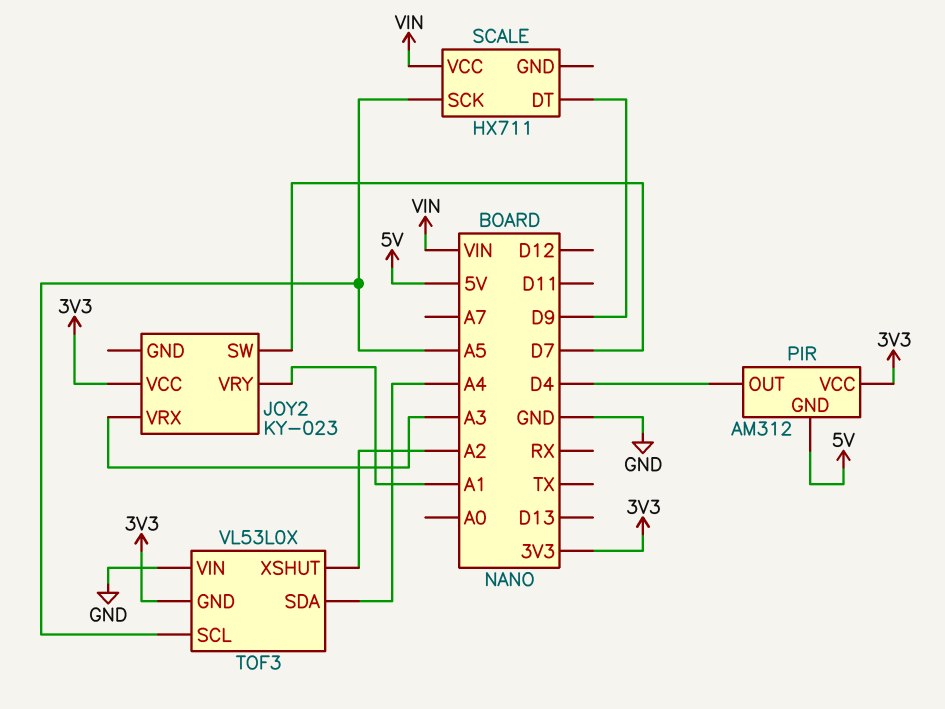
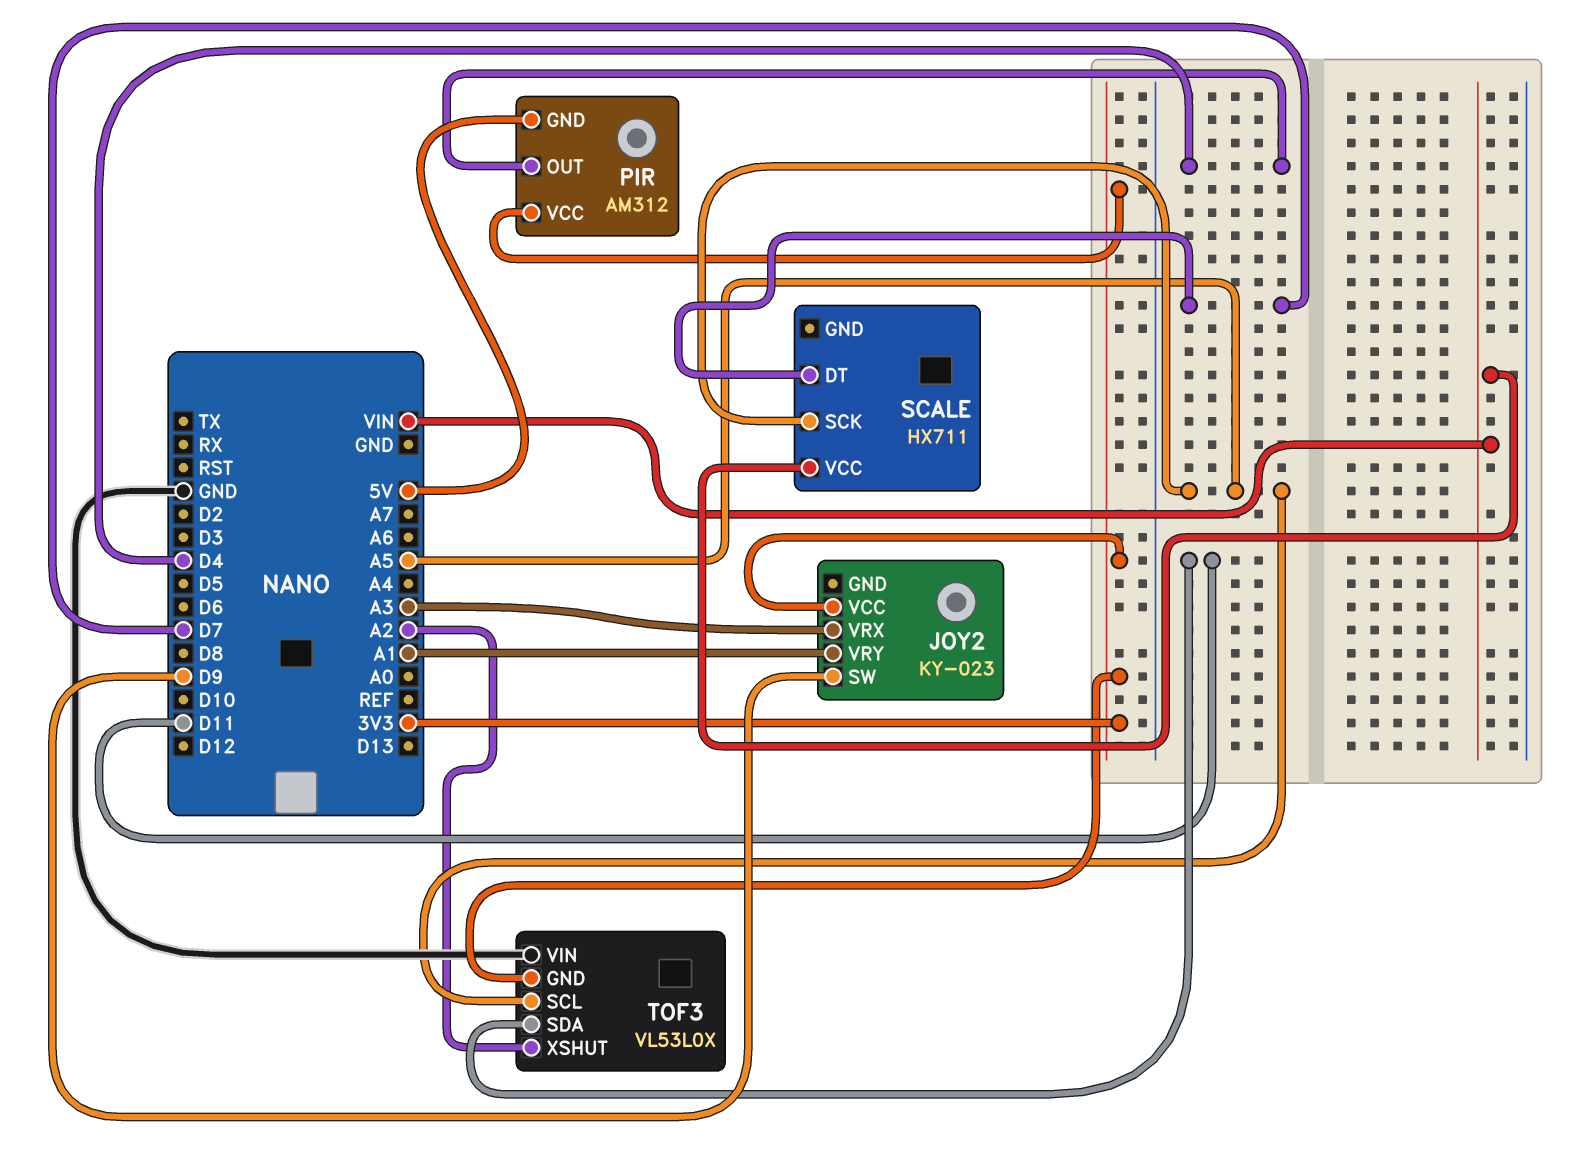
JOY2 pin SW: D7 -> D9
SCALE pin DT: D9 -> D7
TOF3 pin SDA: A4 -> D11

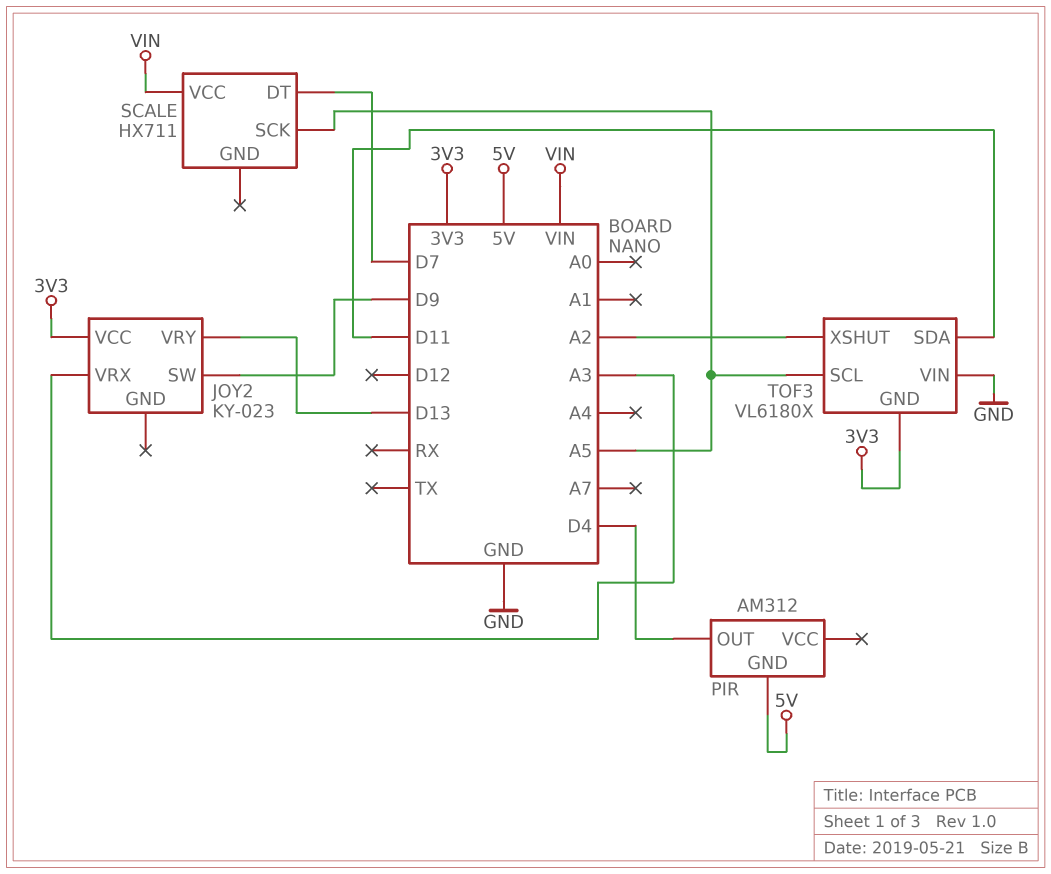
JOY2 pin VRY: A1 -> D13
PIR pin VCC: 3V3 -> none
TOF3: VL53L0X -> VL6180X

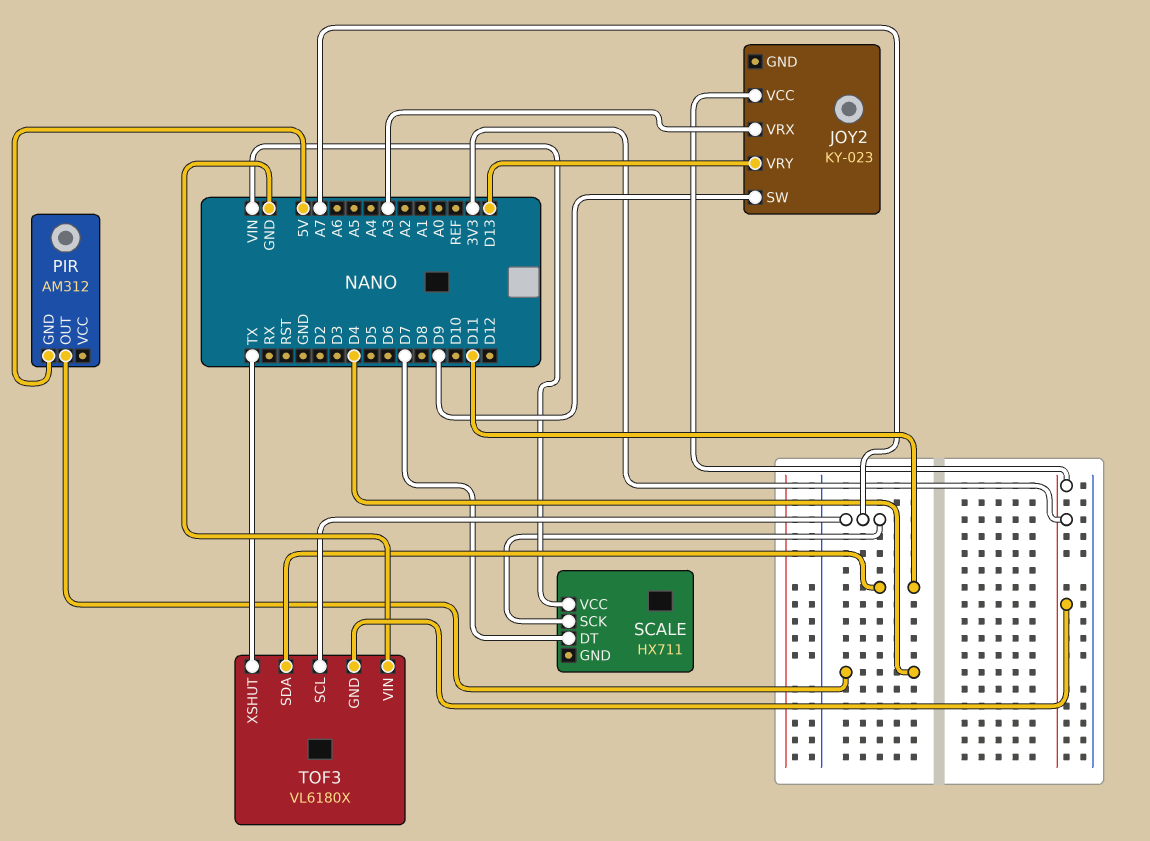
SCALE pin SCK: A5 -> A7
TOF3 pin SCL: A5 -> A7
TOF3 pin XSHUT: A2 -> TX

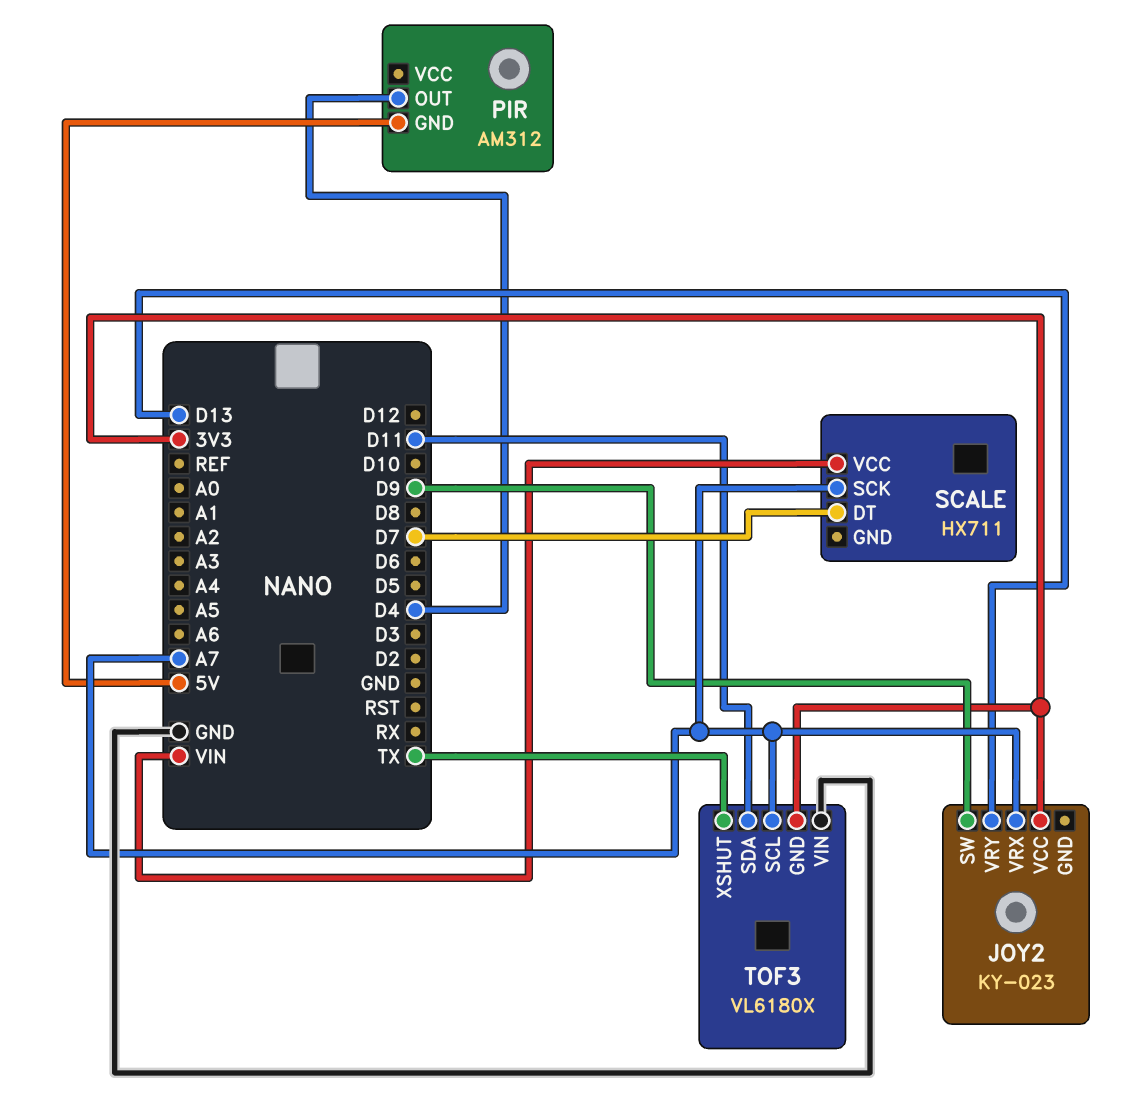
JOY2 pin VRX: A3 -> A7

